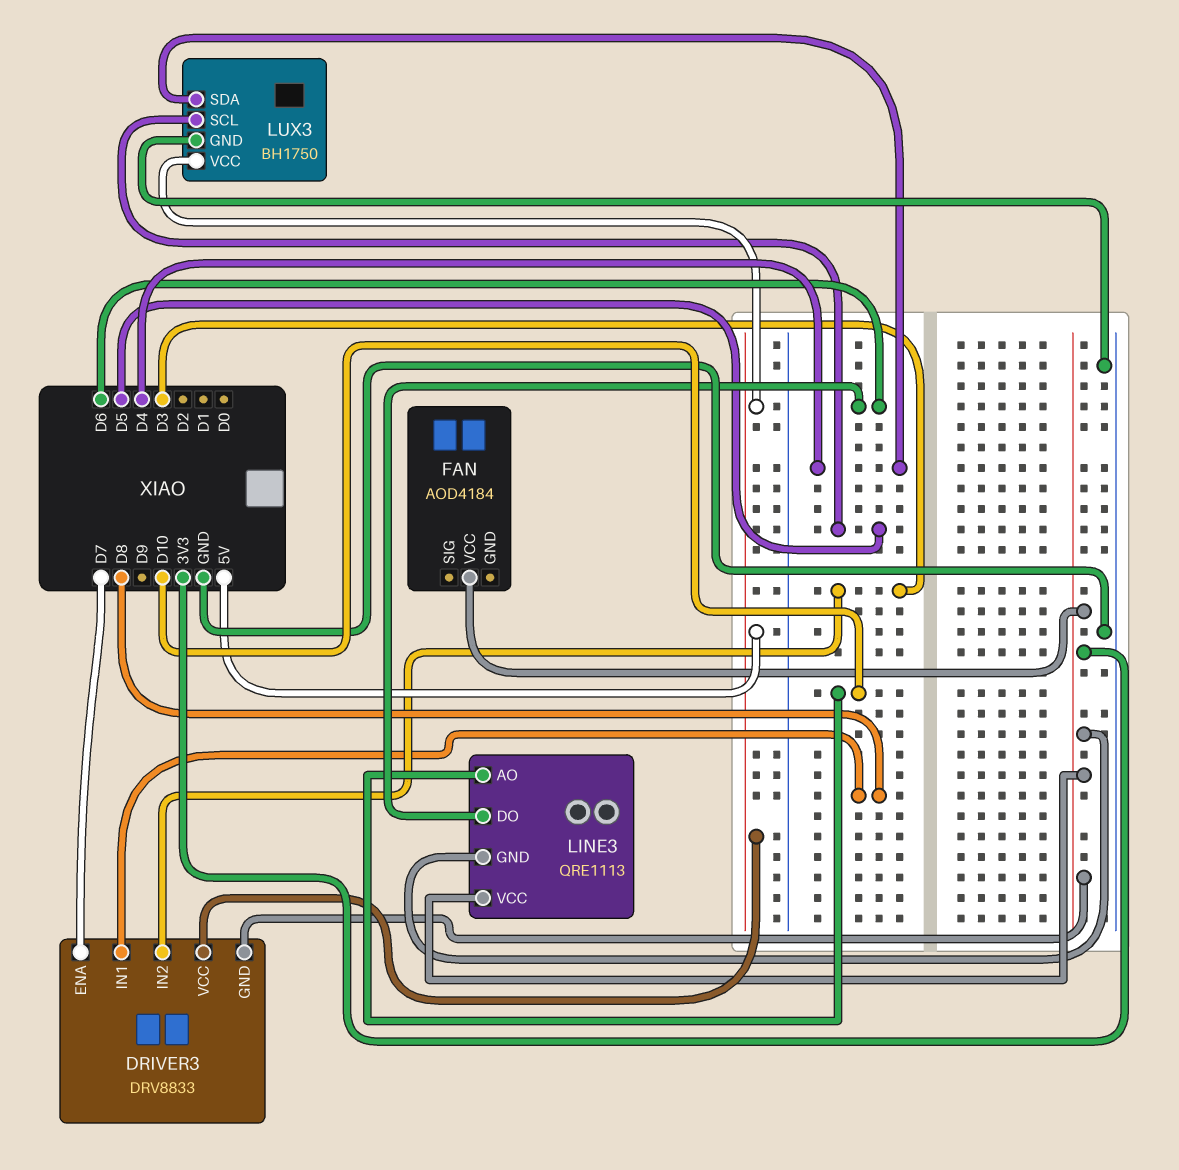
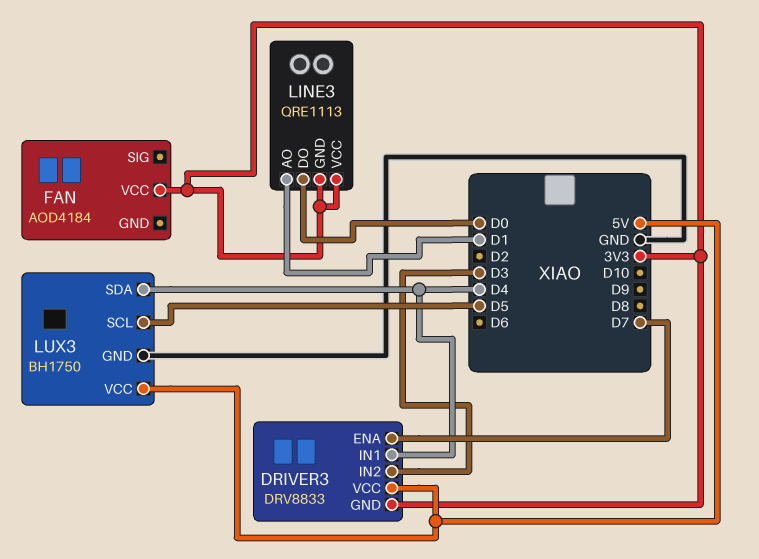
DRIVER3 pin IN1: D8 -> D4
LINE3 pin AO: D10 -> D1
LINE3 pin DO: D6 -> D0

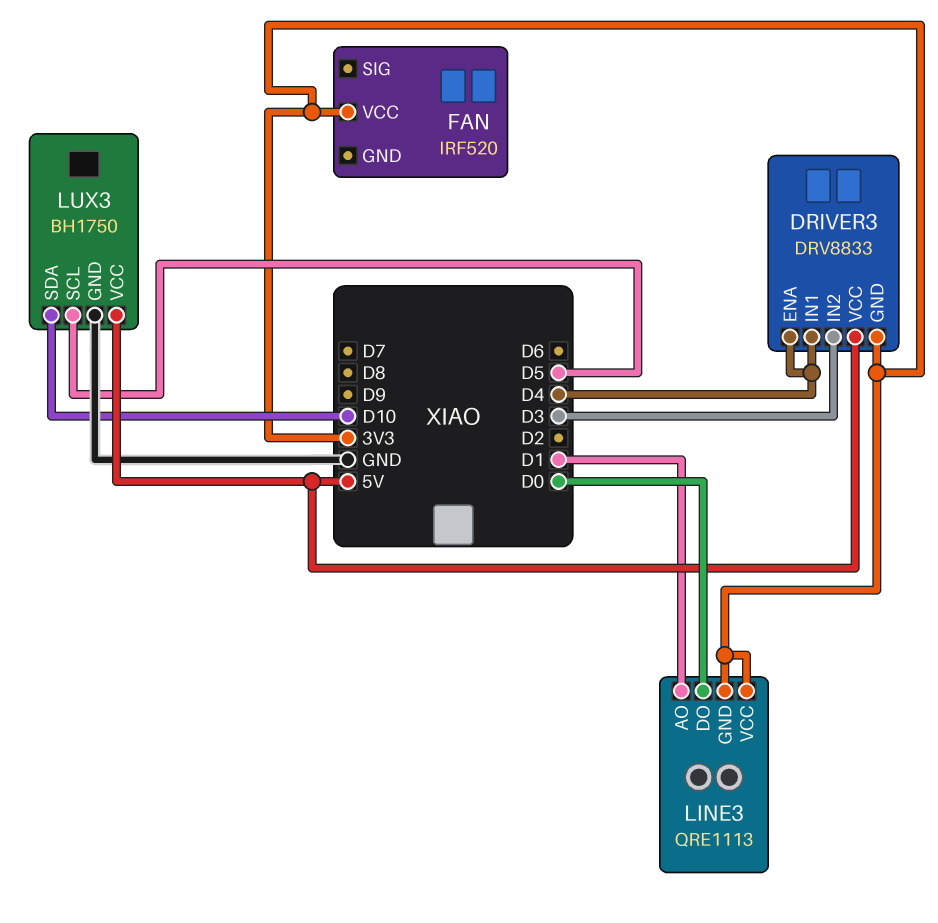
DRIVER3 pin ENA: D7 -> D4
FAN: AOD4184 -> IRF520
LUX3 pin SDA: D4 -> D10

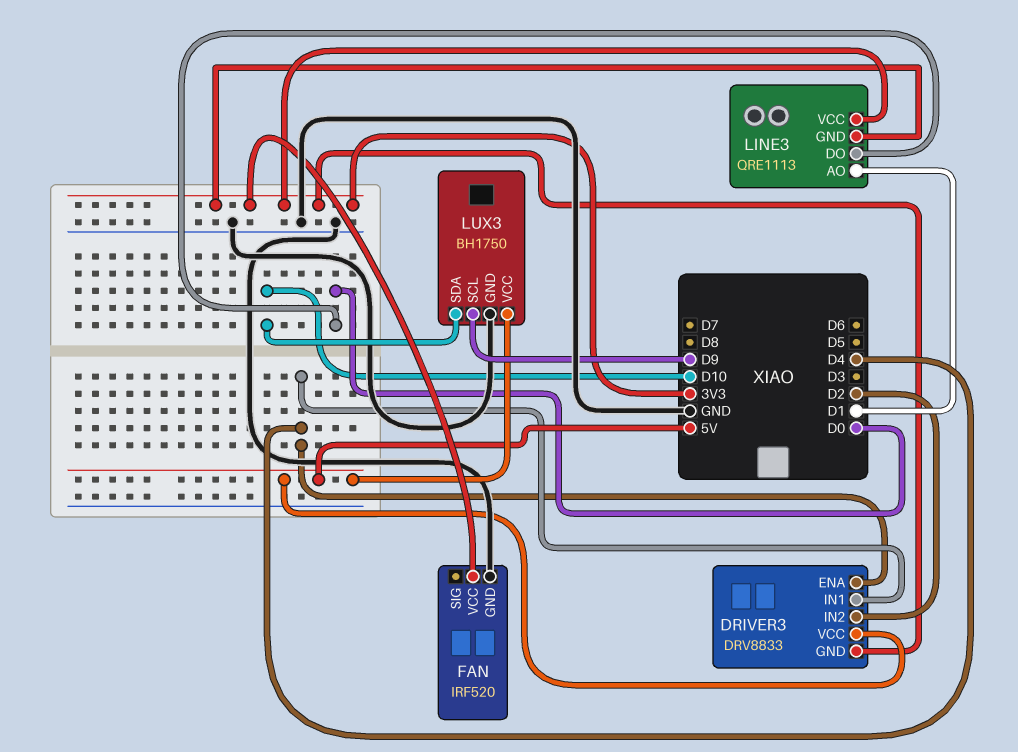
DRIVER3 pin IN2: D3 -> D2
FAN pin GND: none -> GND
LUX3 pin SCL: D5 -> D9

